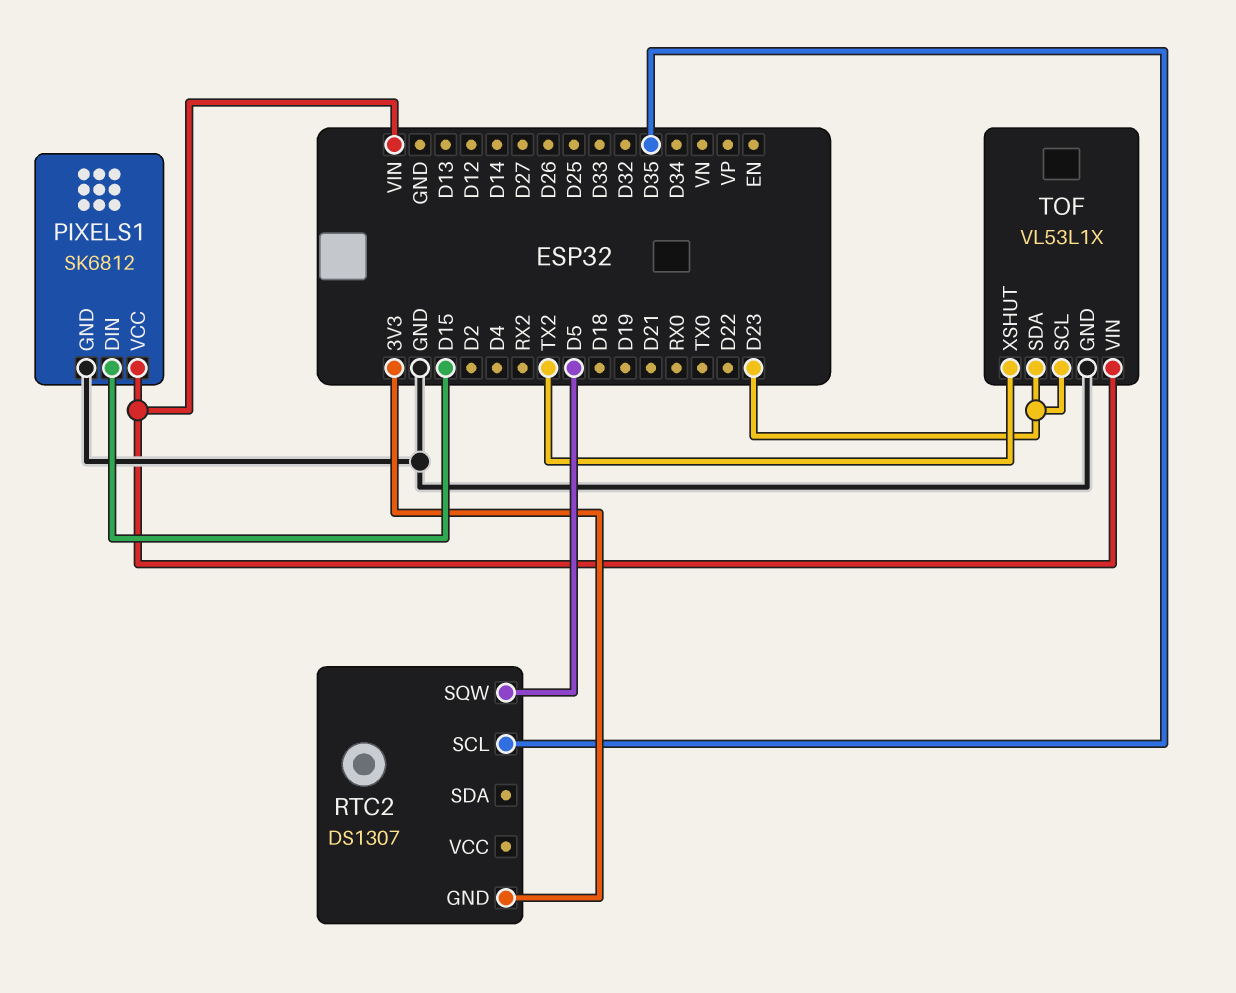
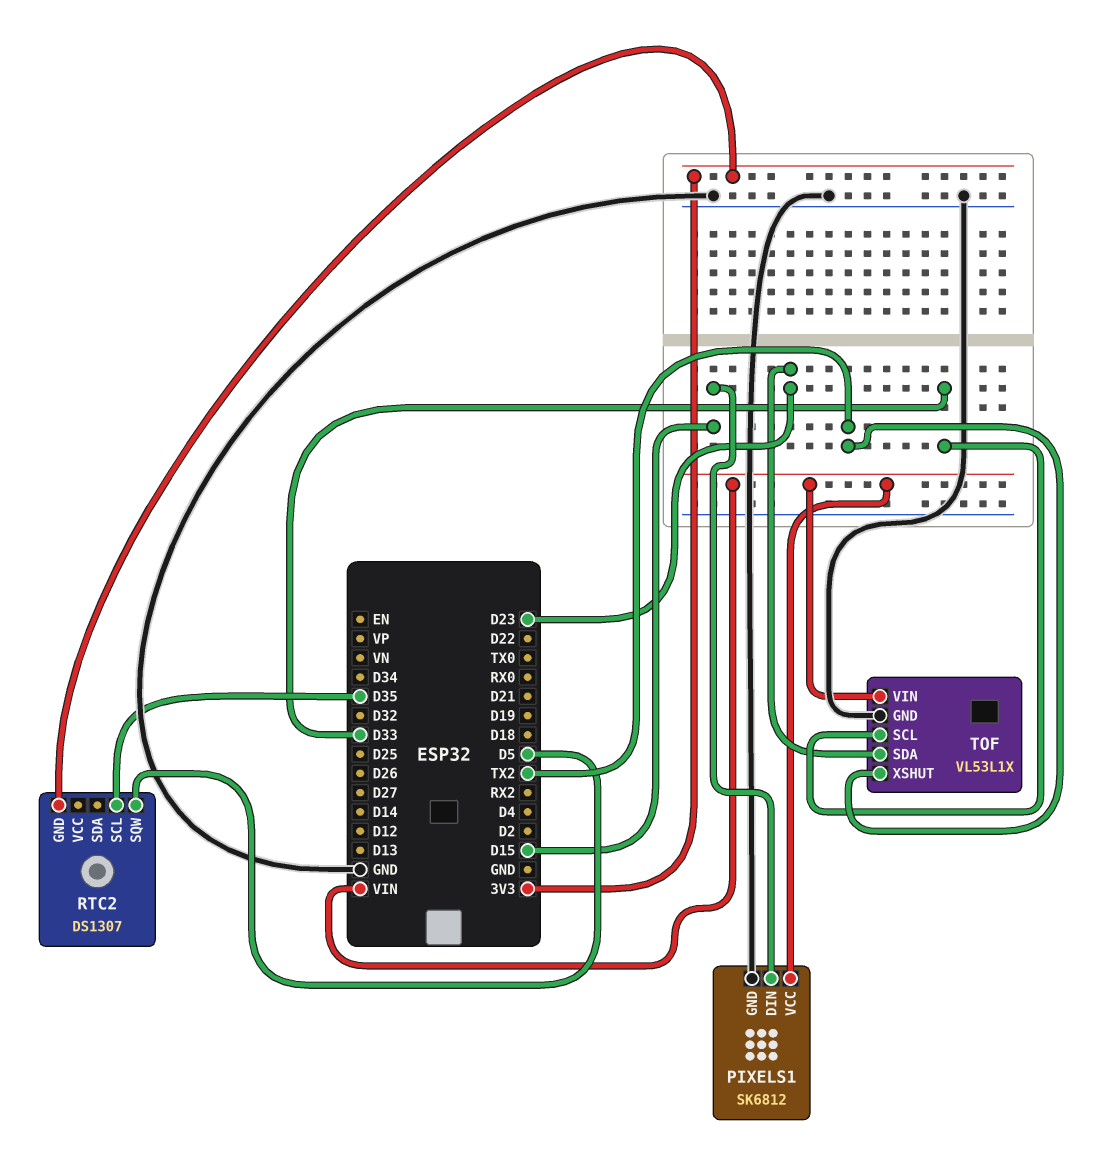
TOF pin SCL: D23 -> D33

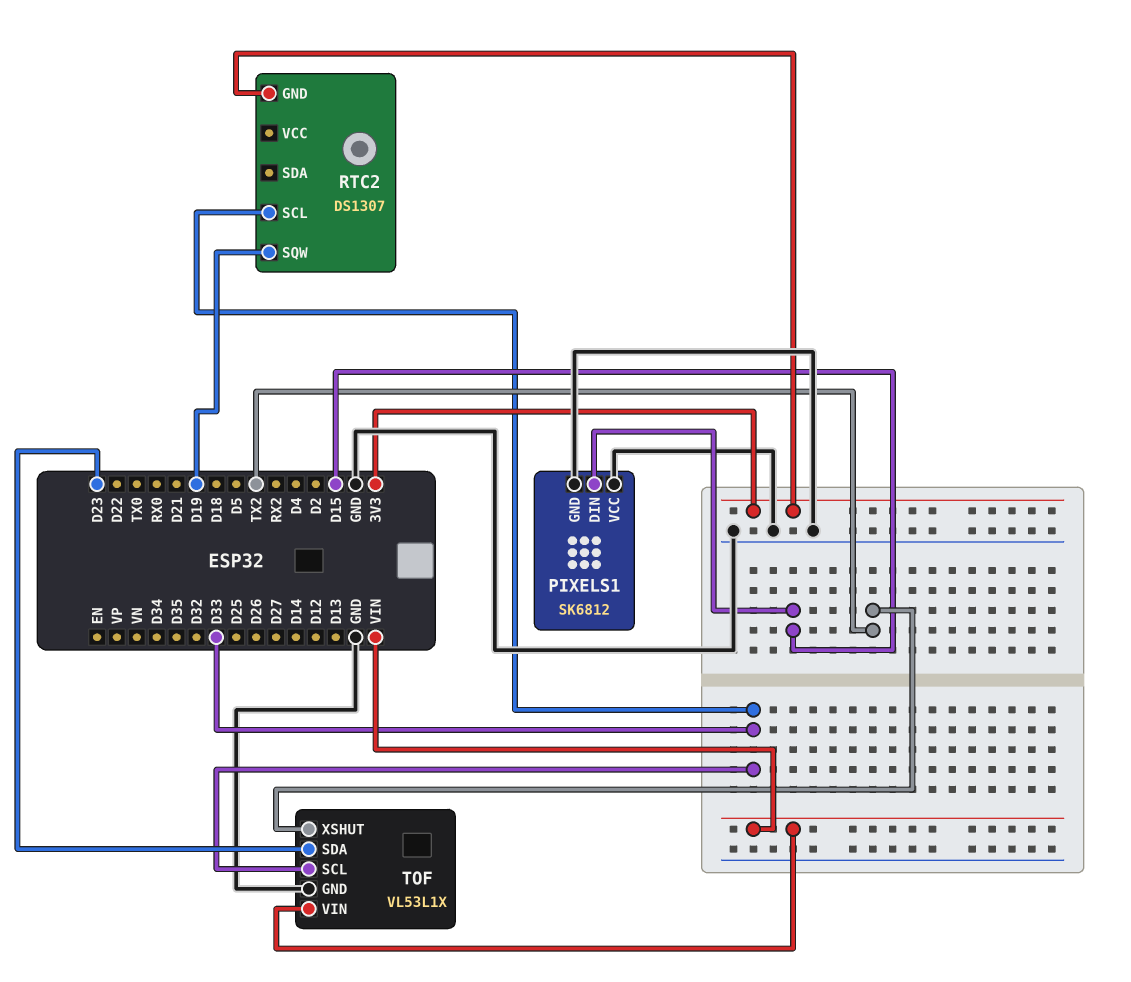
PIXELS1 pin VCC: VIN -> GND
RTC2 pin SCL: D35 -> D33
RTC2 pin SQW: D5 -> D19

